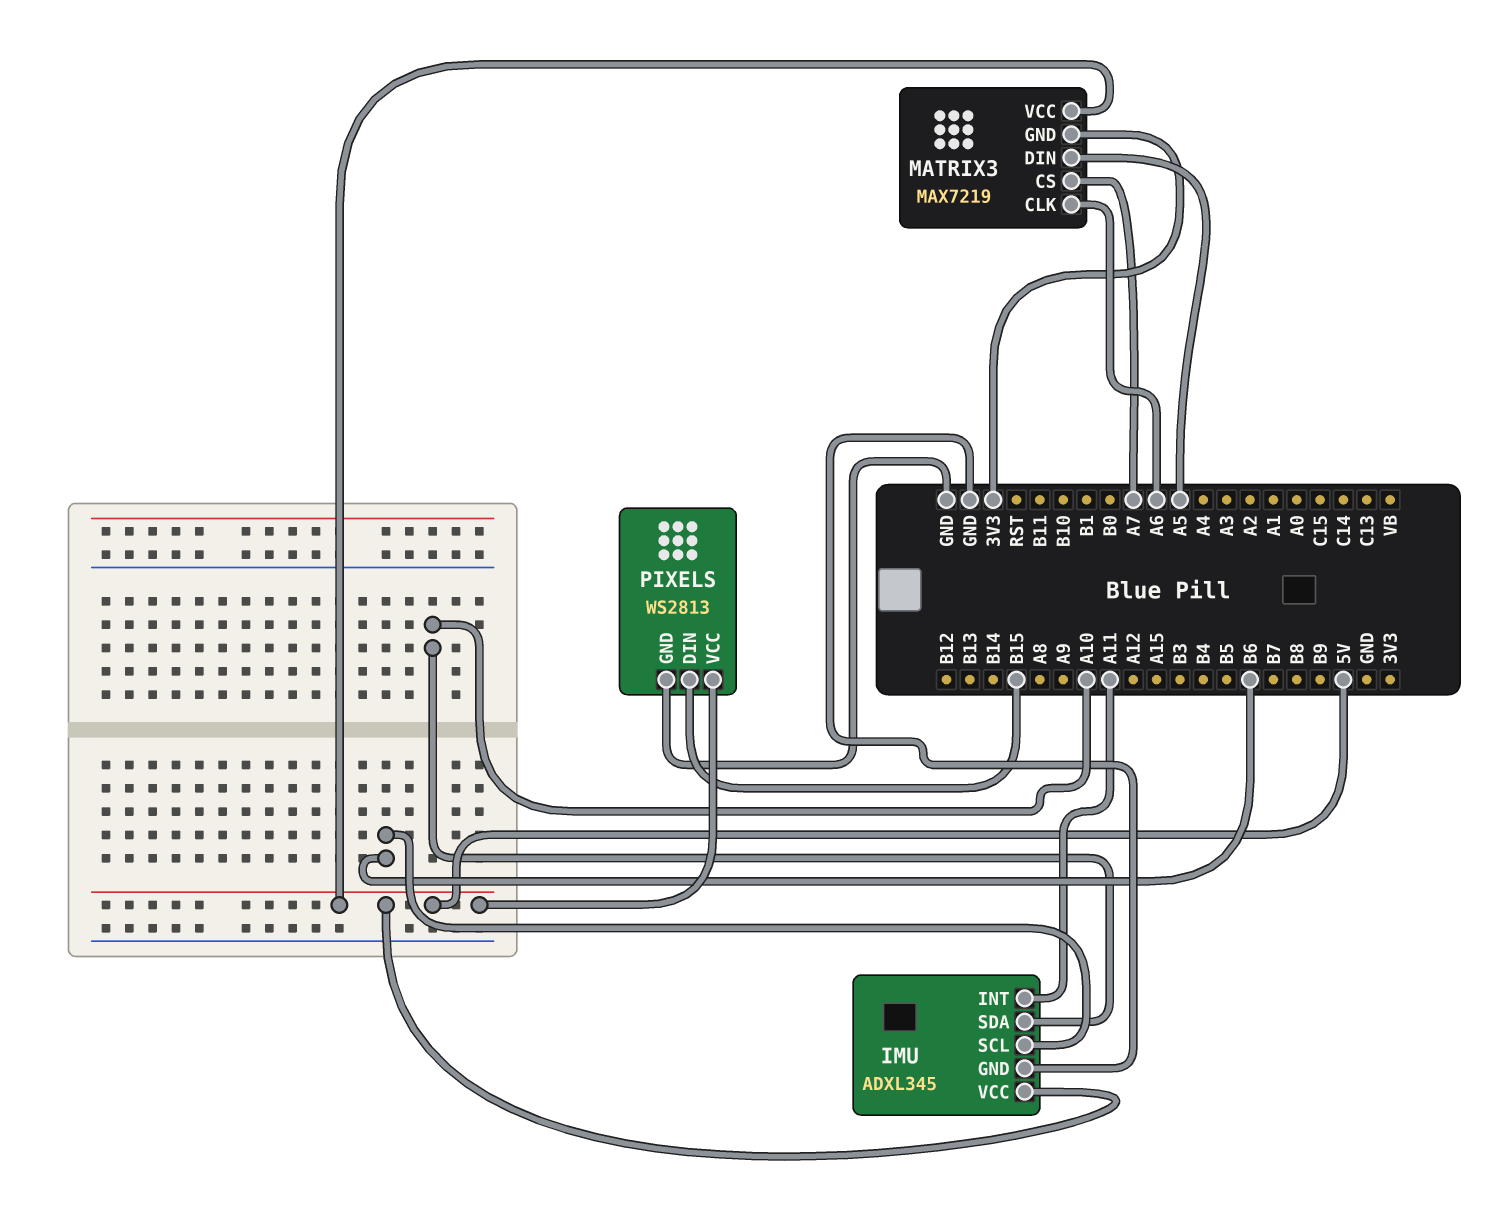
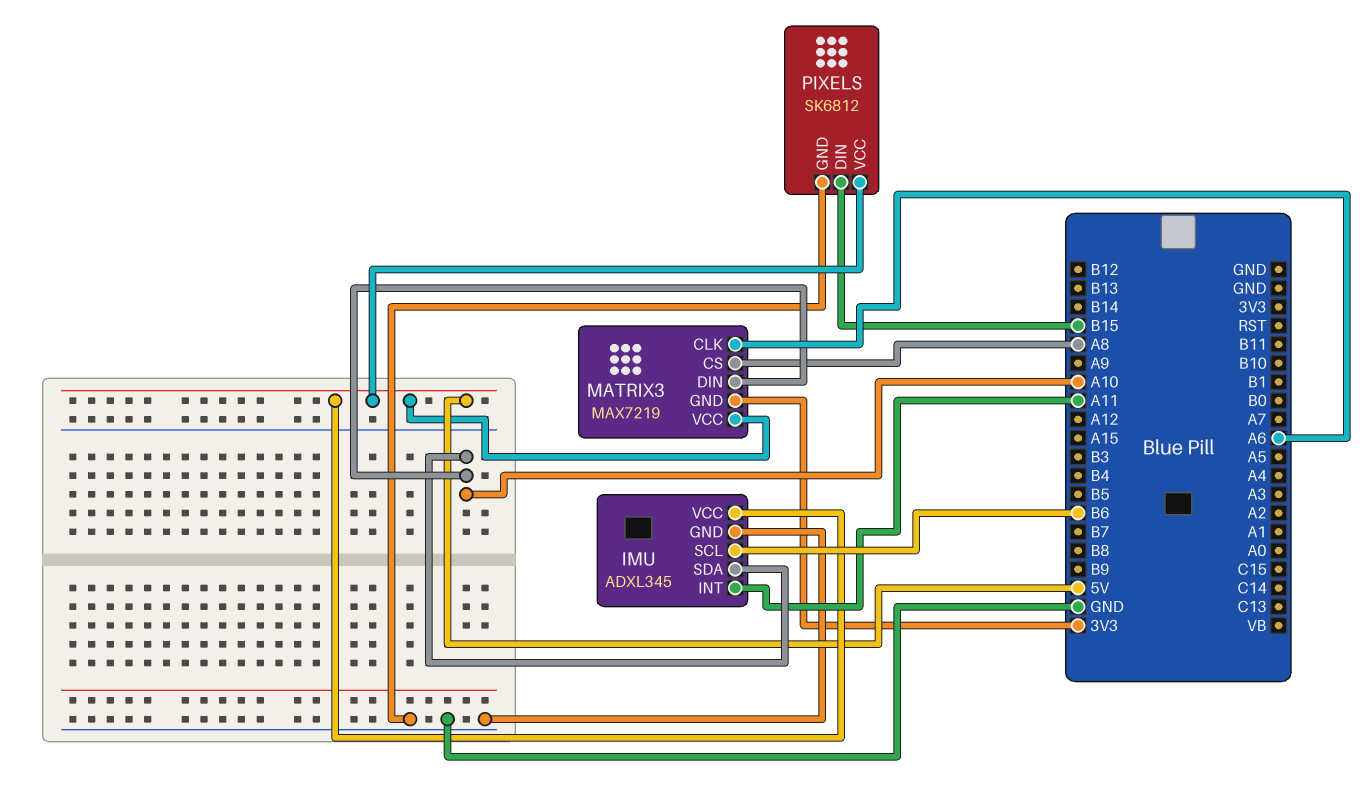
MATRIX3 pin CS: A7 -> A8
MATRIX3 pin DIN: A5 -> A10
PIXELS: WS2813 -> SK6812

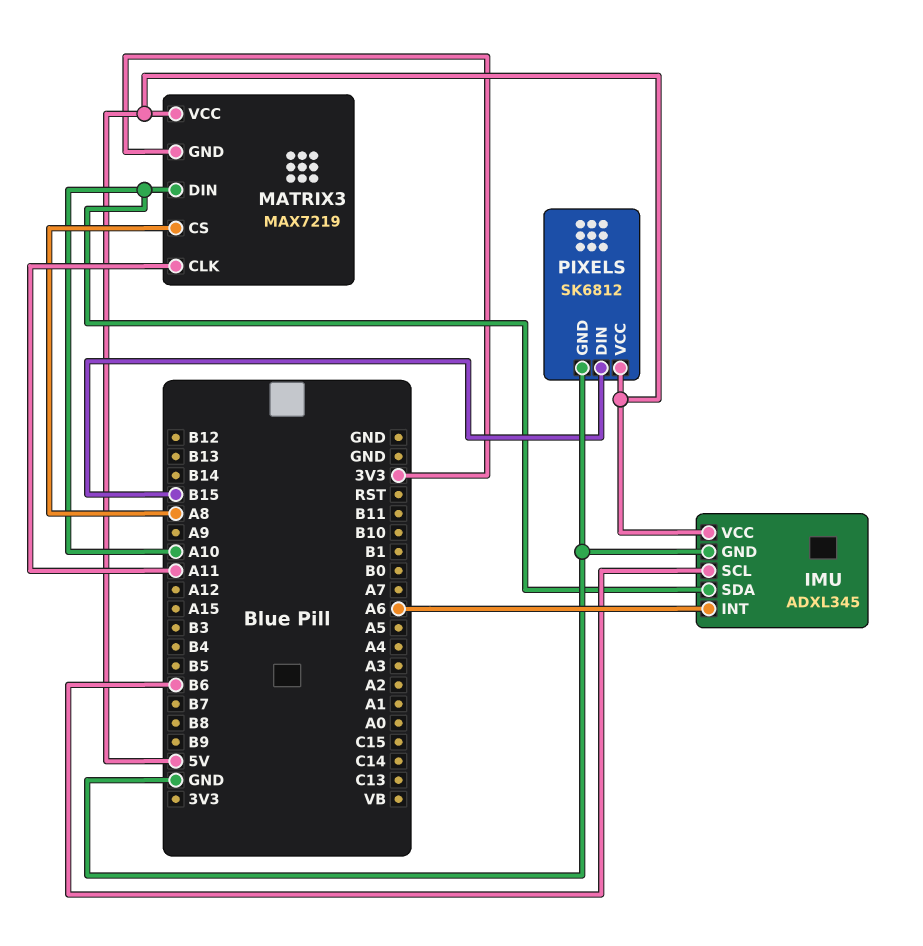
IMU pin INT: A11 -> A6
MATRIX3 pin CLK: A6 -> A11

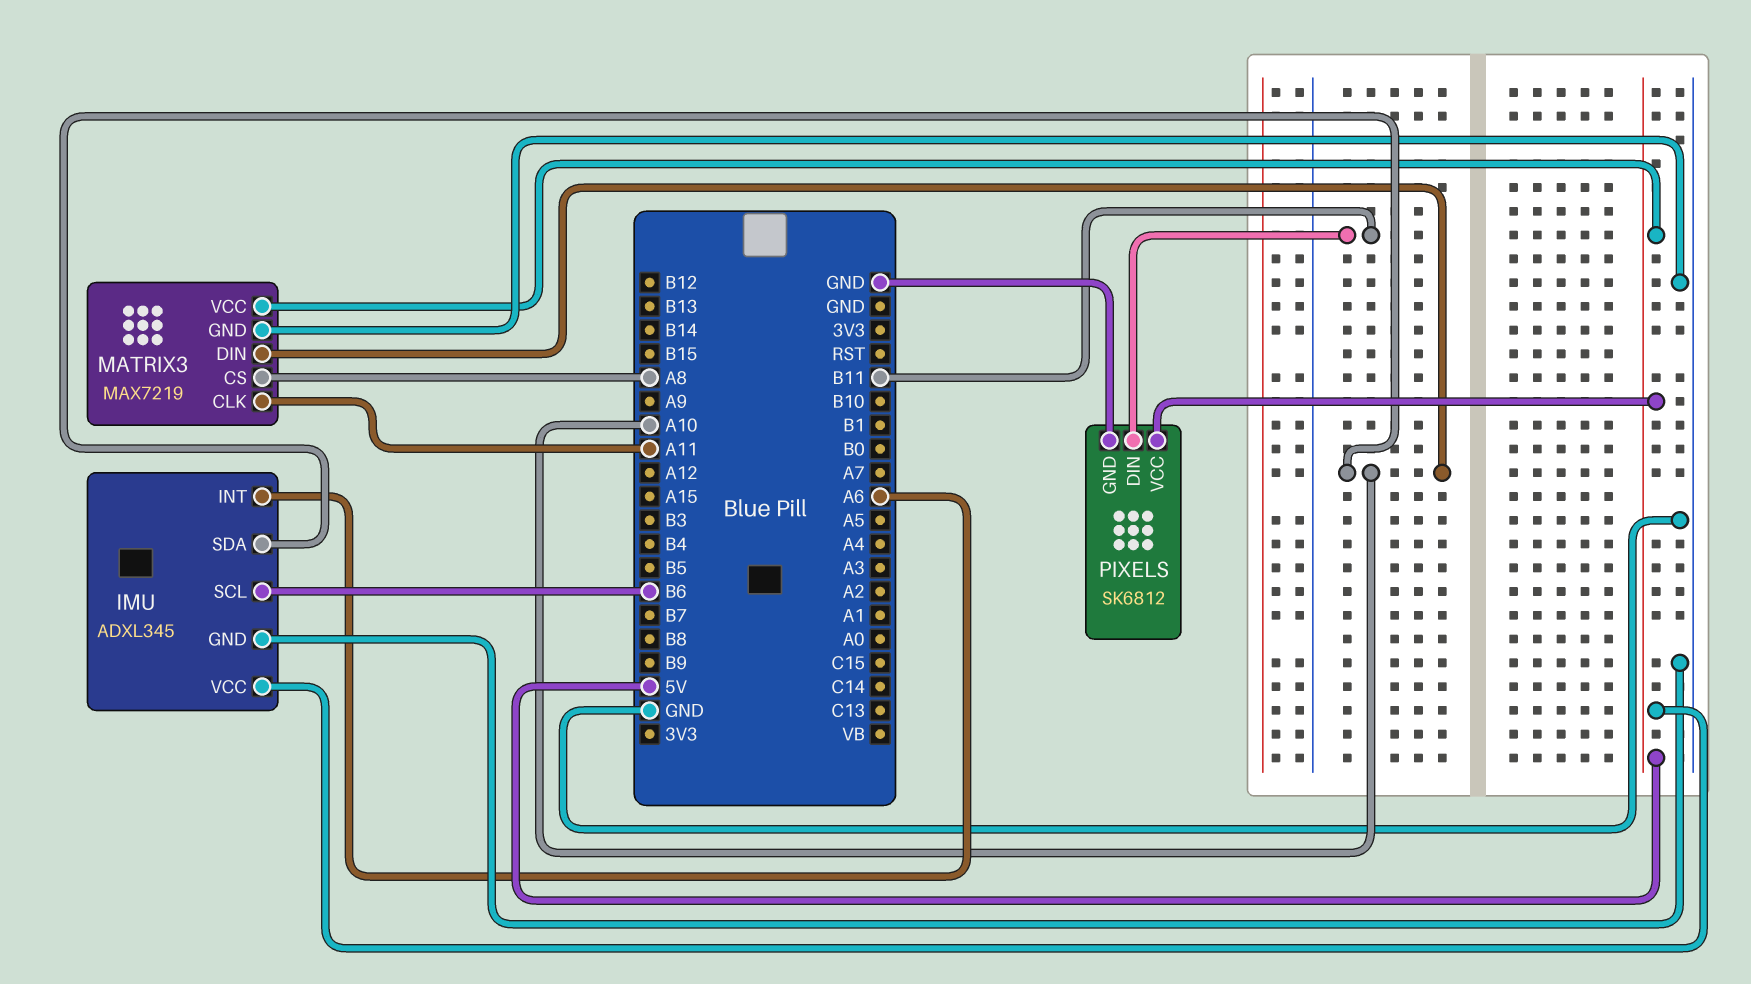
MATRIX3 pin GND: 3V3 -> GND
PIXELS pin DIN: B15 -> B11

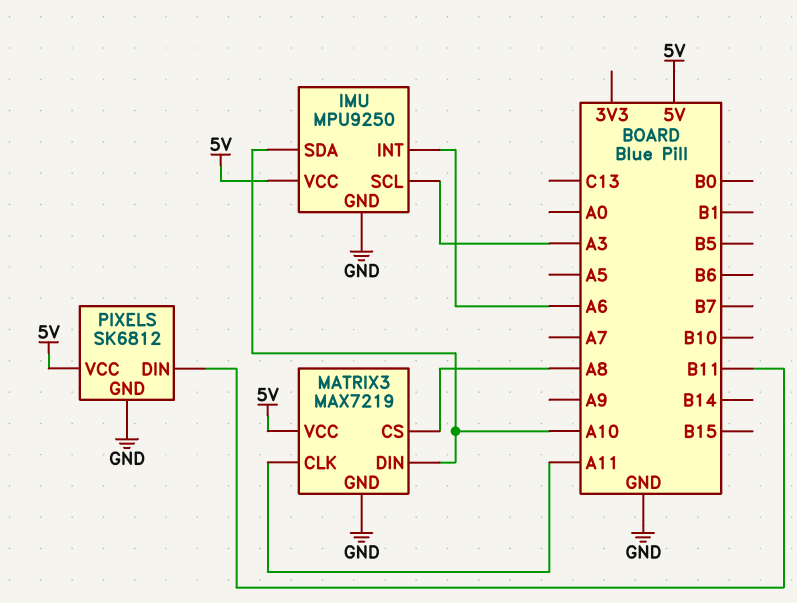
IMU: ADXL345 -> MPU9250
IMU pin SCL: B6 -> A3

